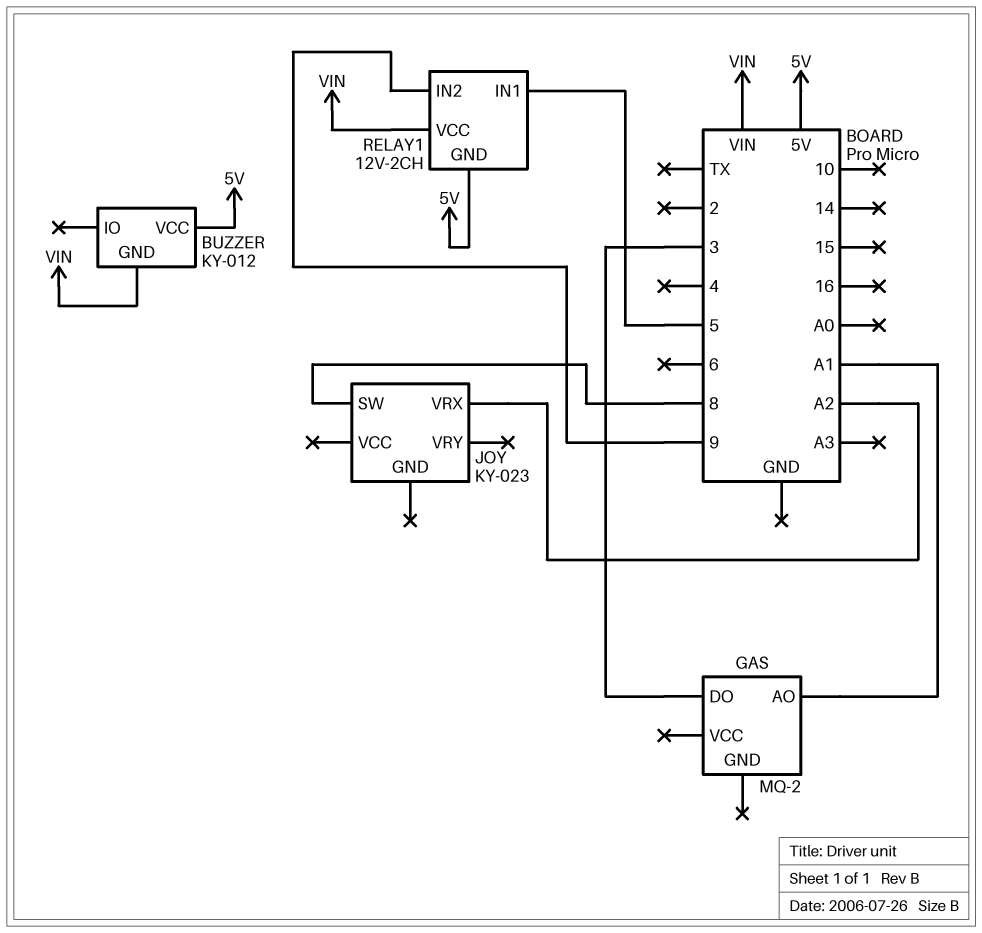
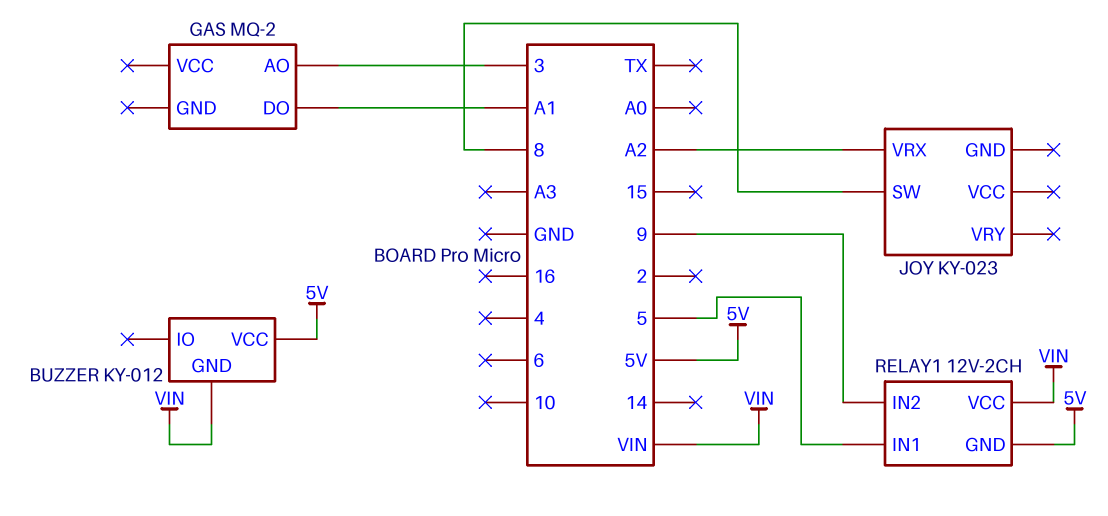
GAS pin AO: A1 -> 3
GAS pin DO: 3 -> A1

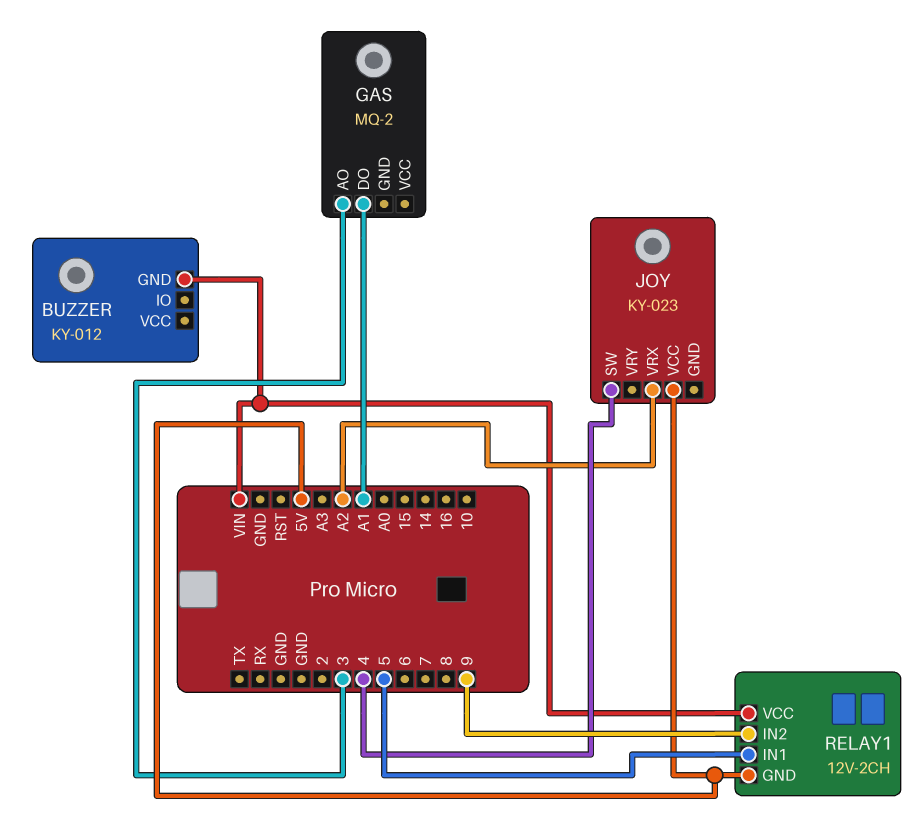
BUZZER pin VCC: 5V -> none
JOY pin SW: 8 -> 4
JOY pin VCC: none -> 5V

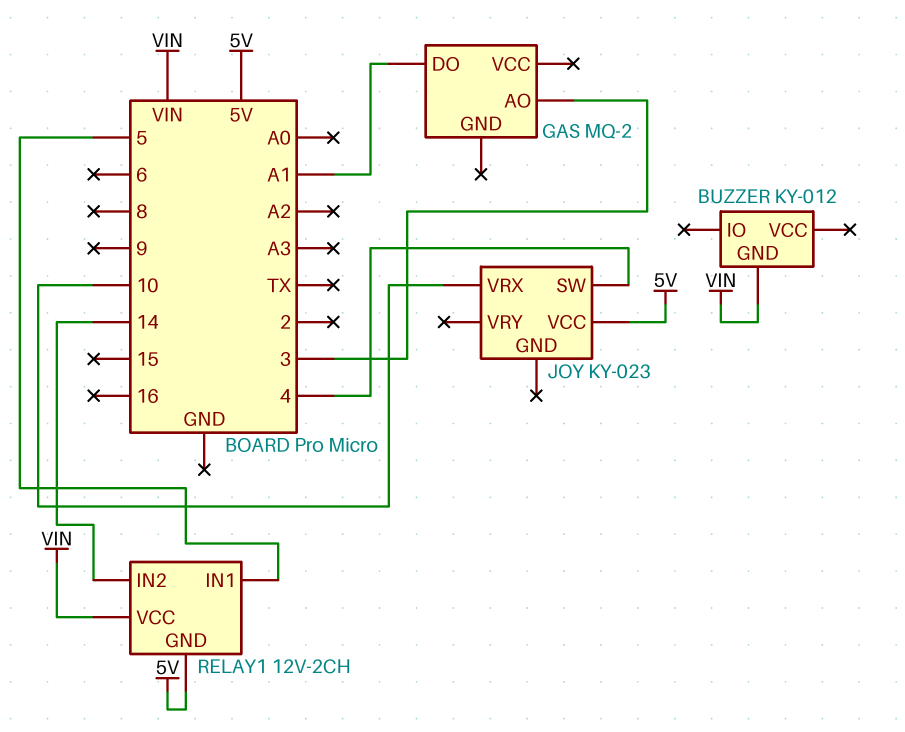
JOY pin VRX: A2 -> 10
RELAY1 pin IN2: 9 -> 14

